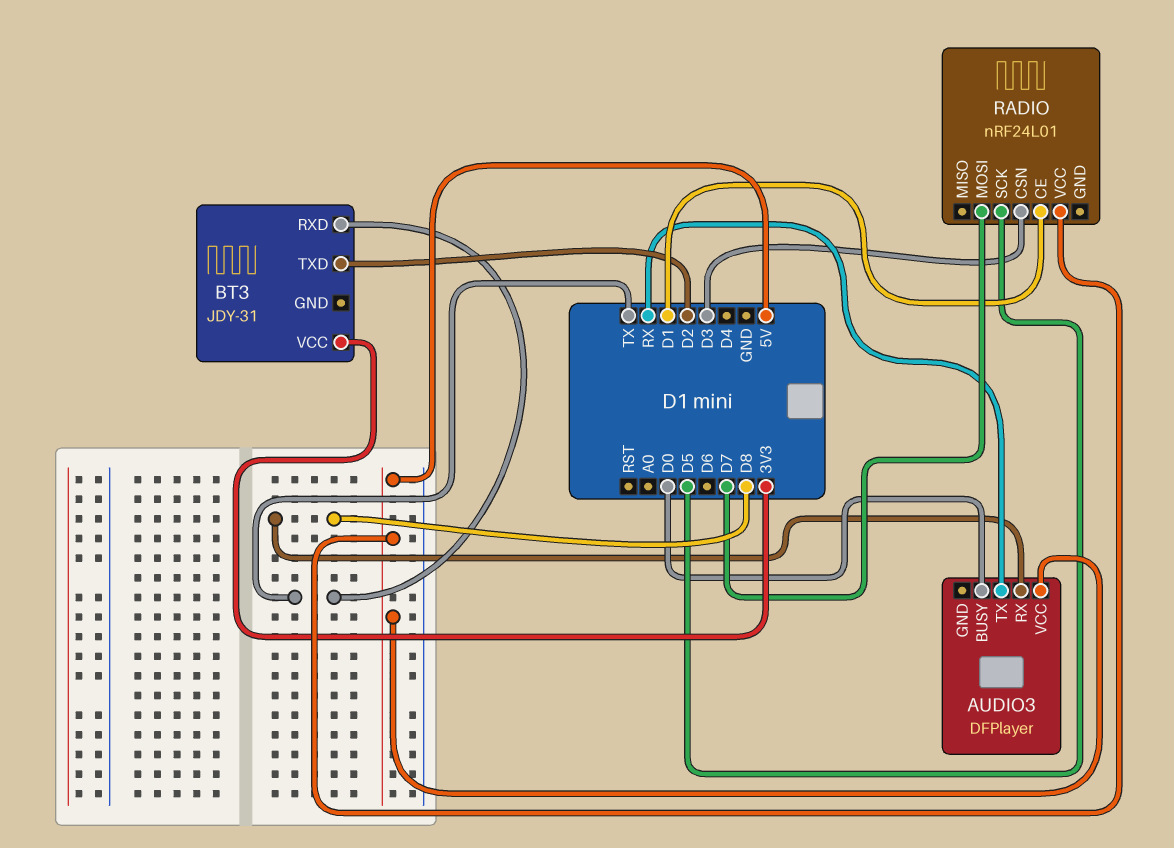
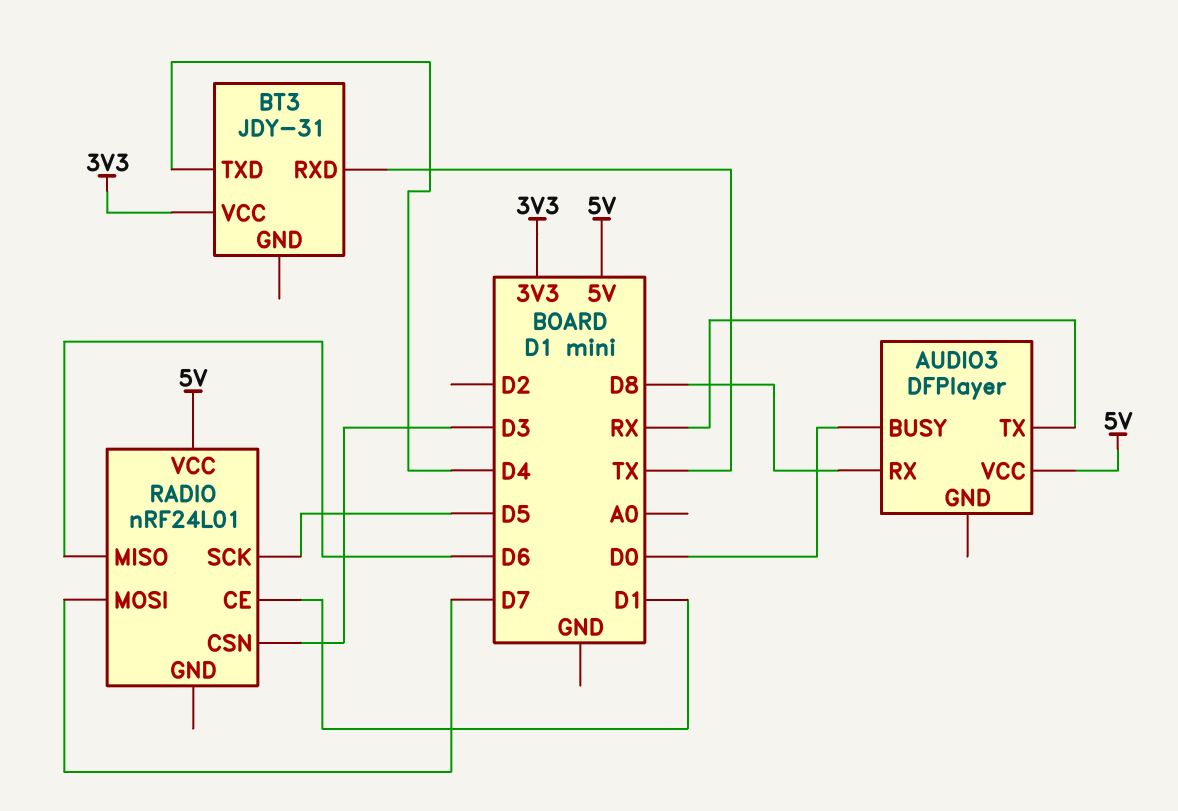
BT3 pin TXD: D2 -> D4
RADIO pin MISO: none -> D6

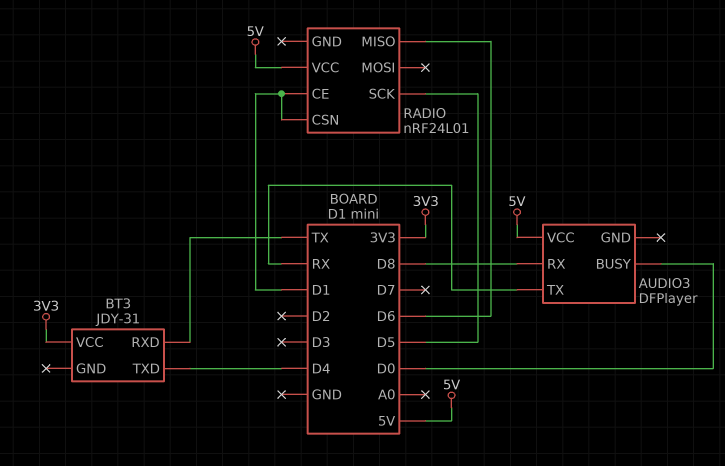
RADIO pin CSN: D3 -> D1
RADIO pin MOSI: D7 -> none

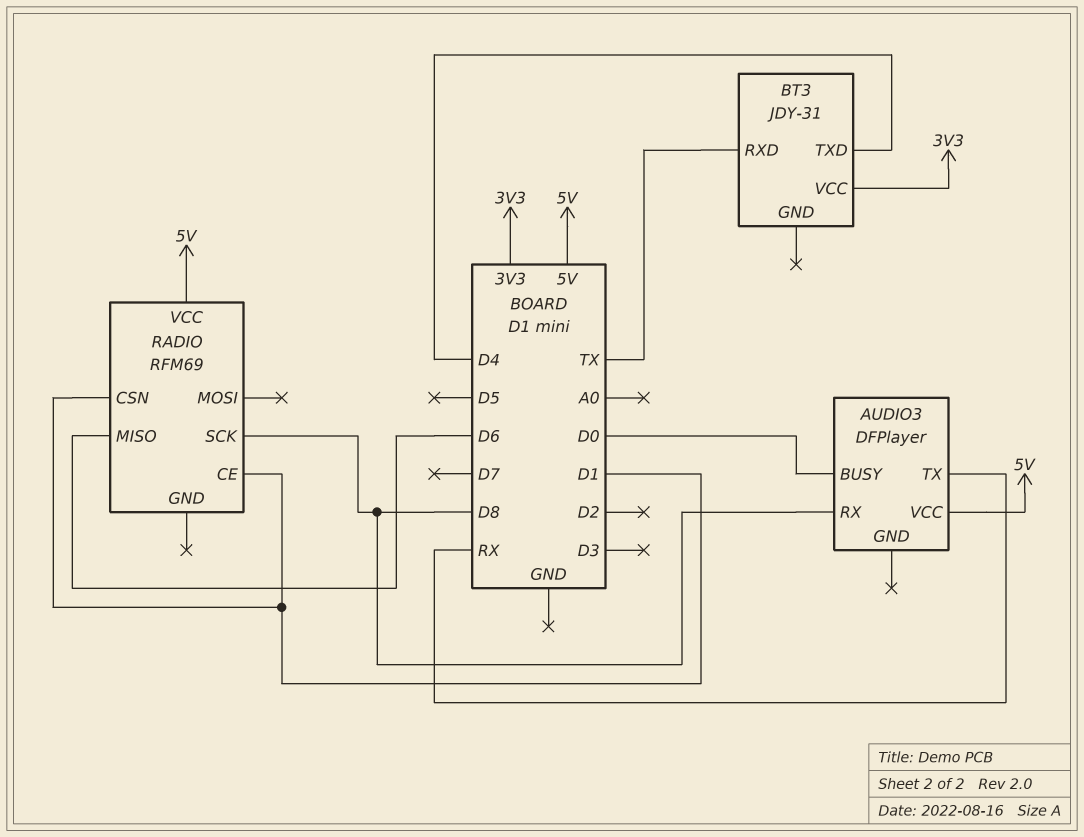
RADIO: nRF24L01 -> RFM69
RADIO pin SCK: D5 -> D8

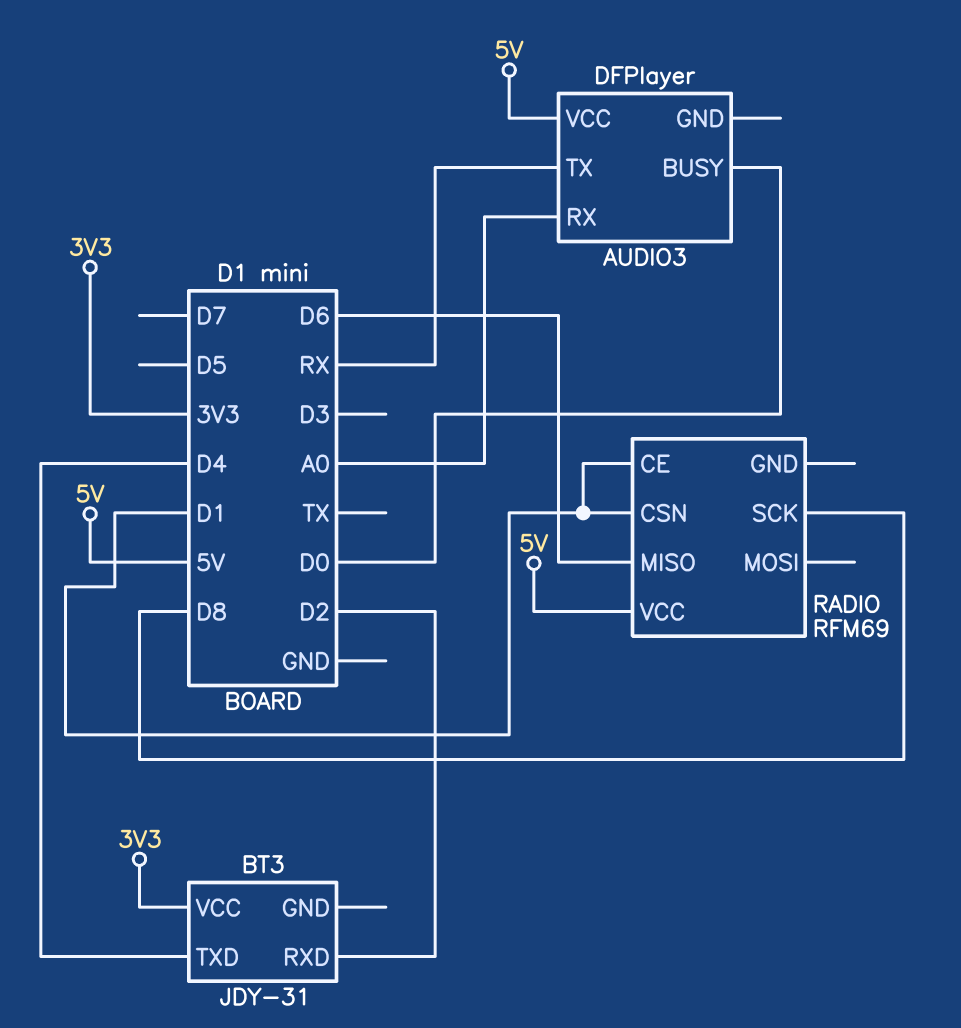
AUDIO3 pin RX: D8 -> A0
BT3 pin RXD: TX -> D2

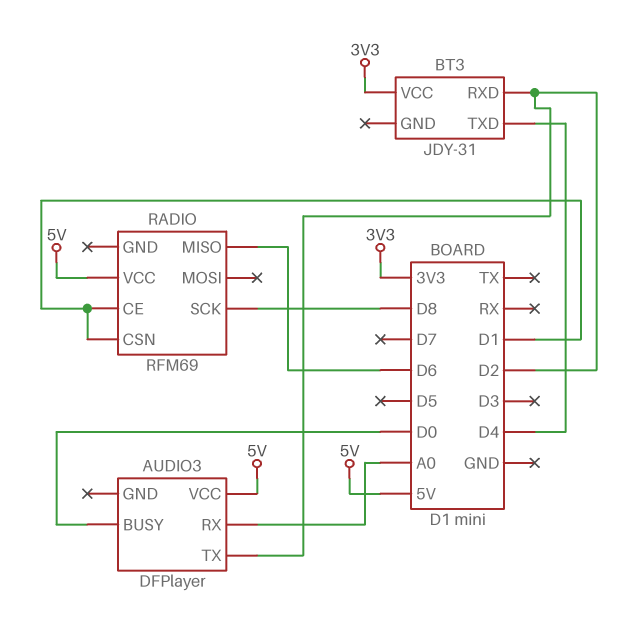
AUDIO3 pin TX: RX -> D2

